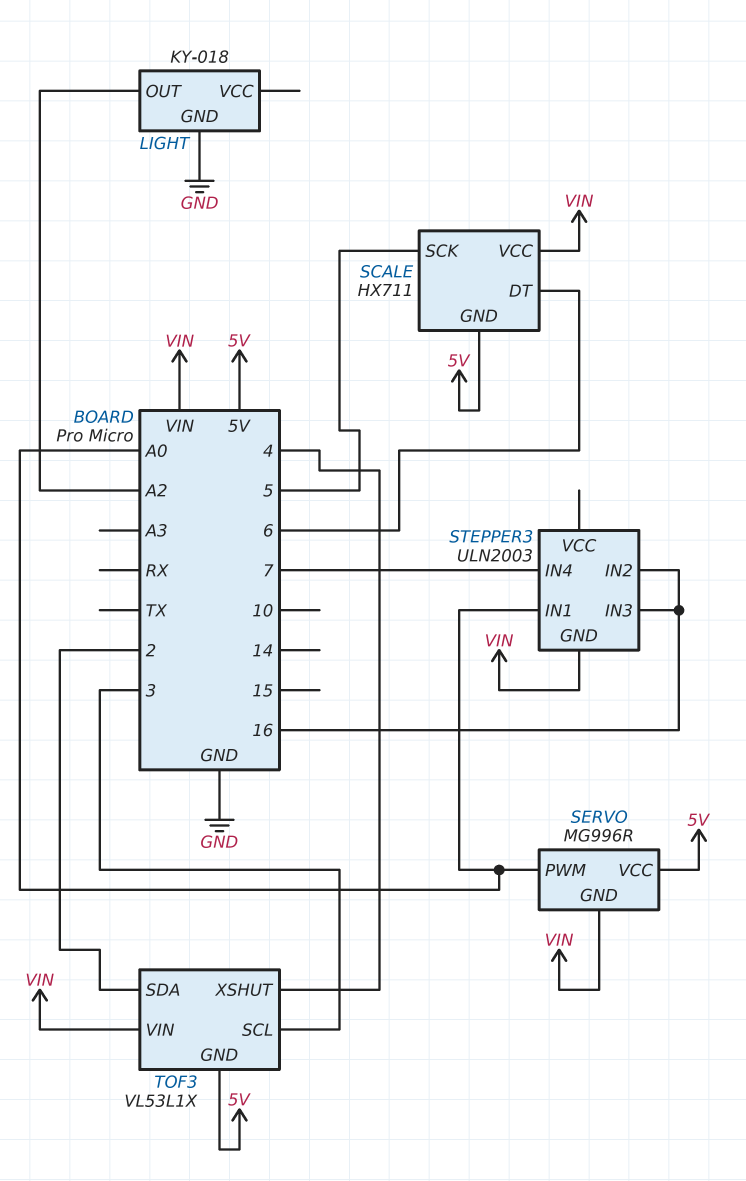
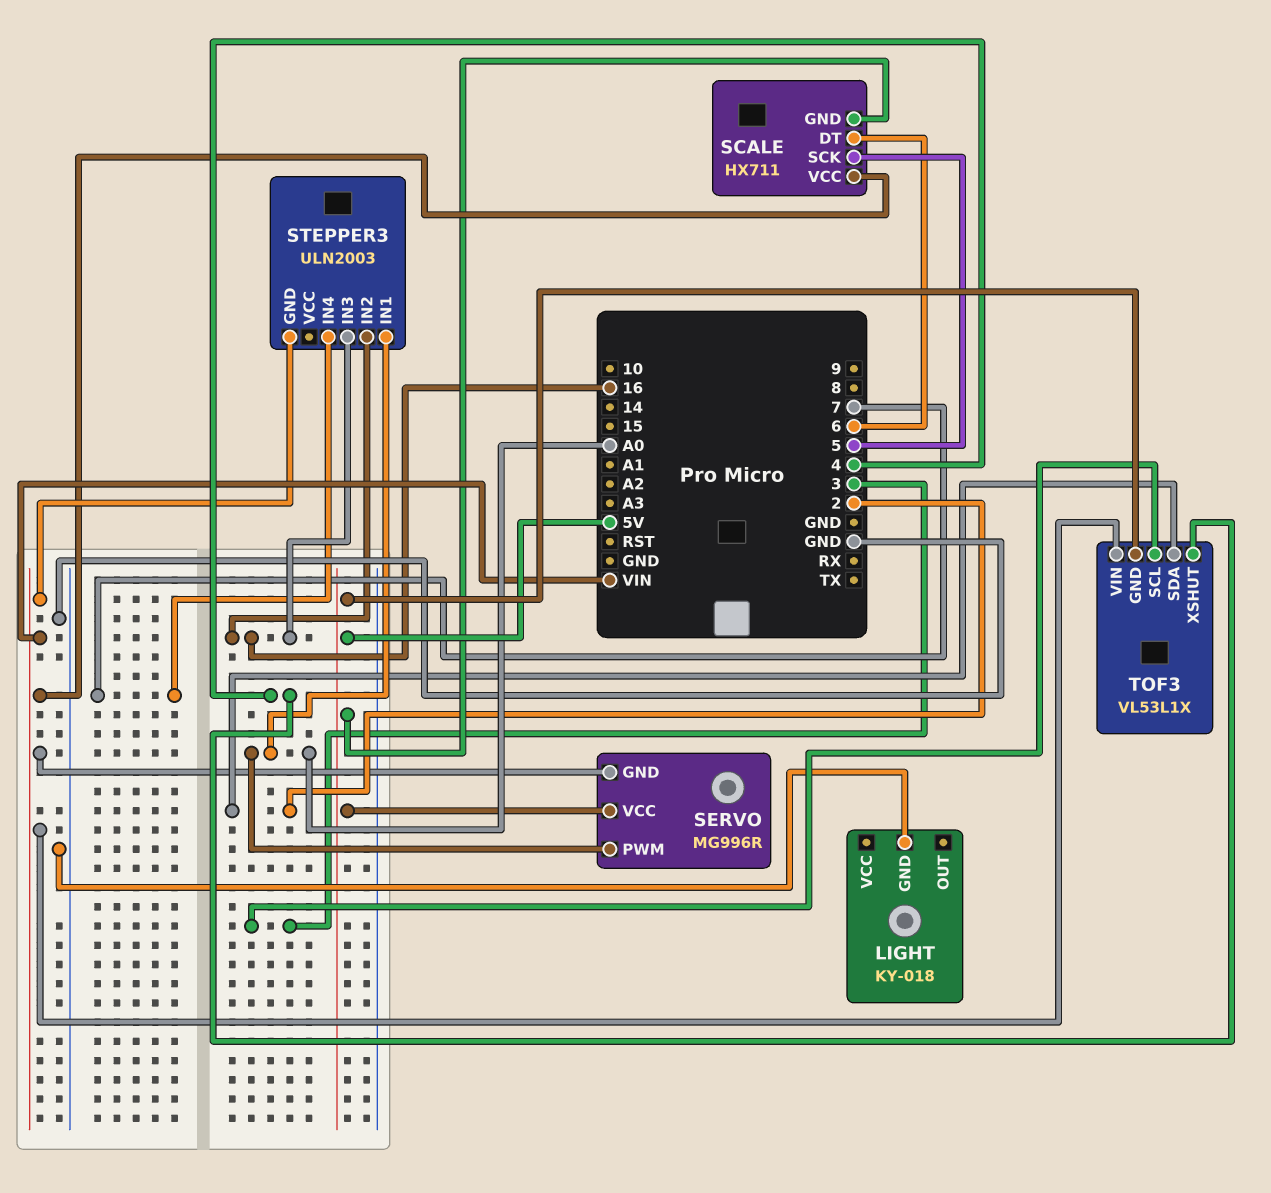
LIGHT pin OUT: A2 -> none

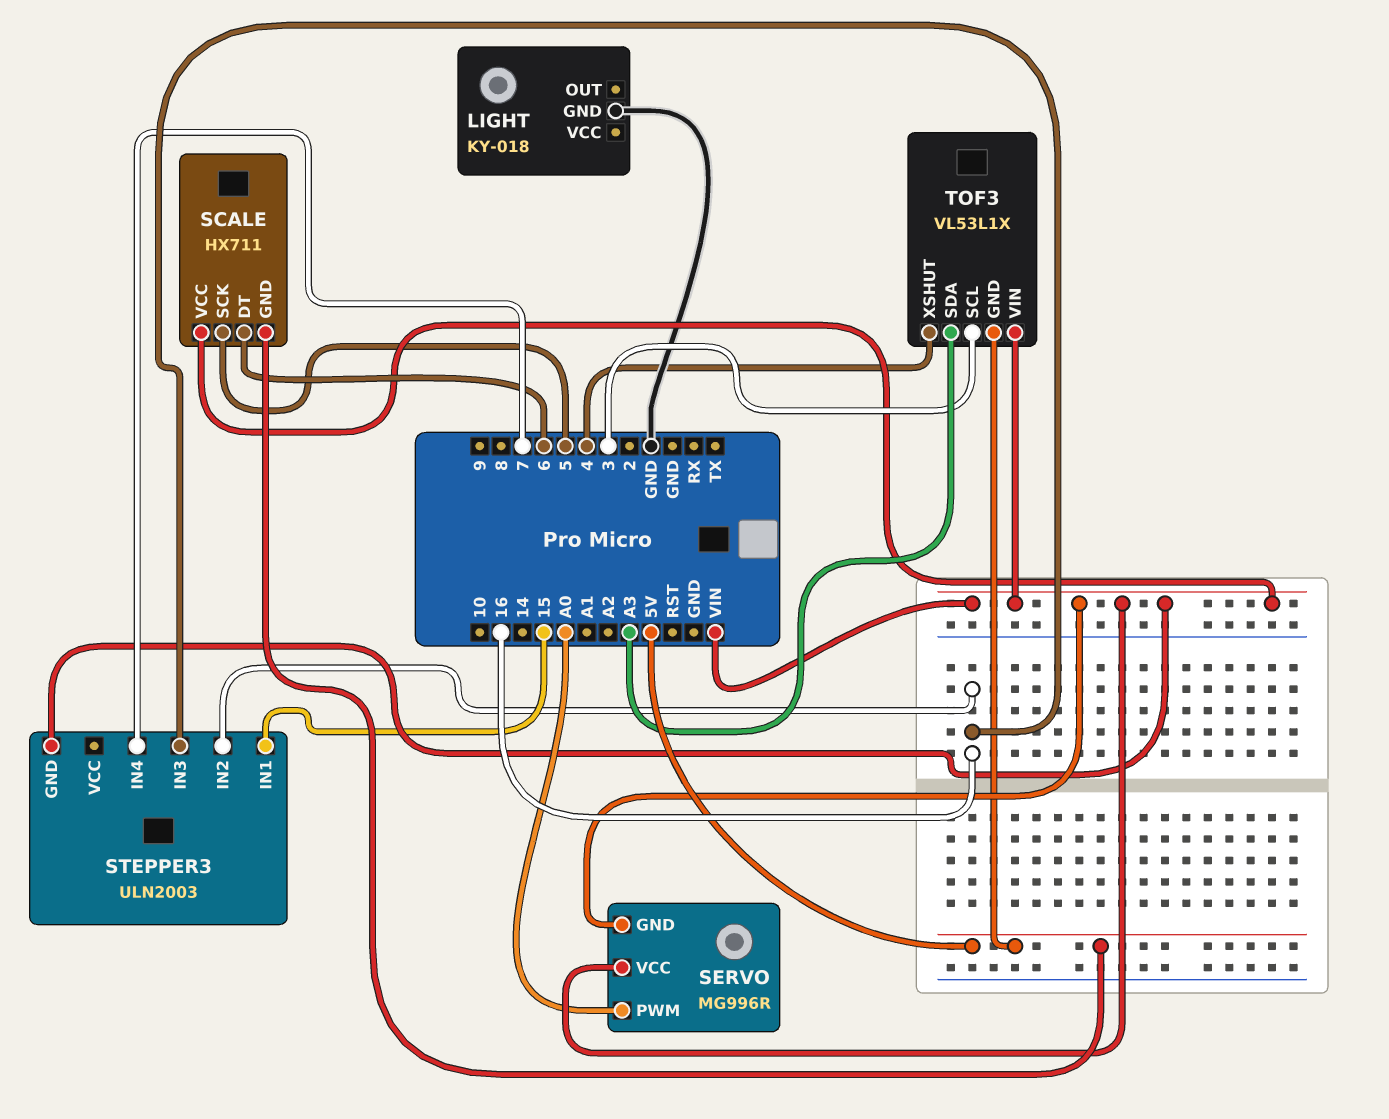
SERVO pin VCC: 5V -> VIN
STEPPER3 pin IN1: A0 -> 15
TOF3 pin SDA: 2 -> A3

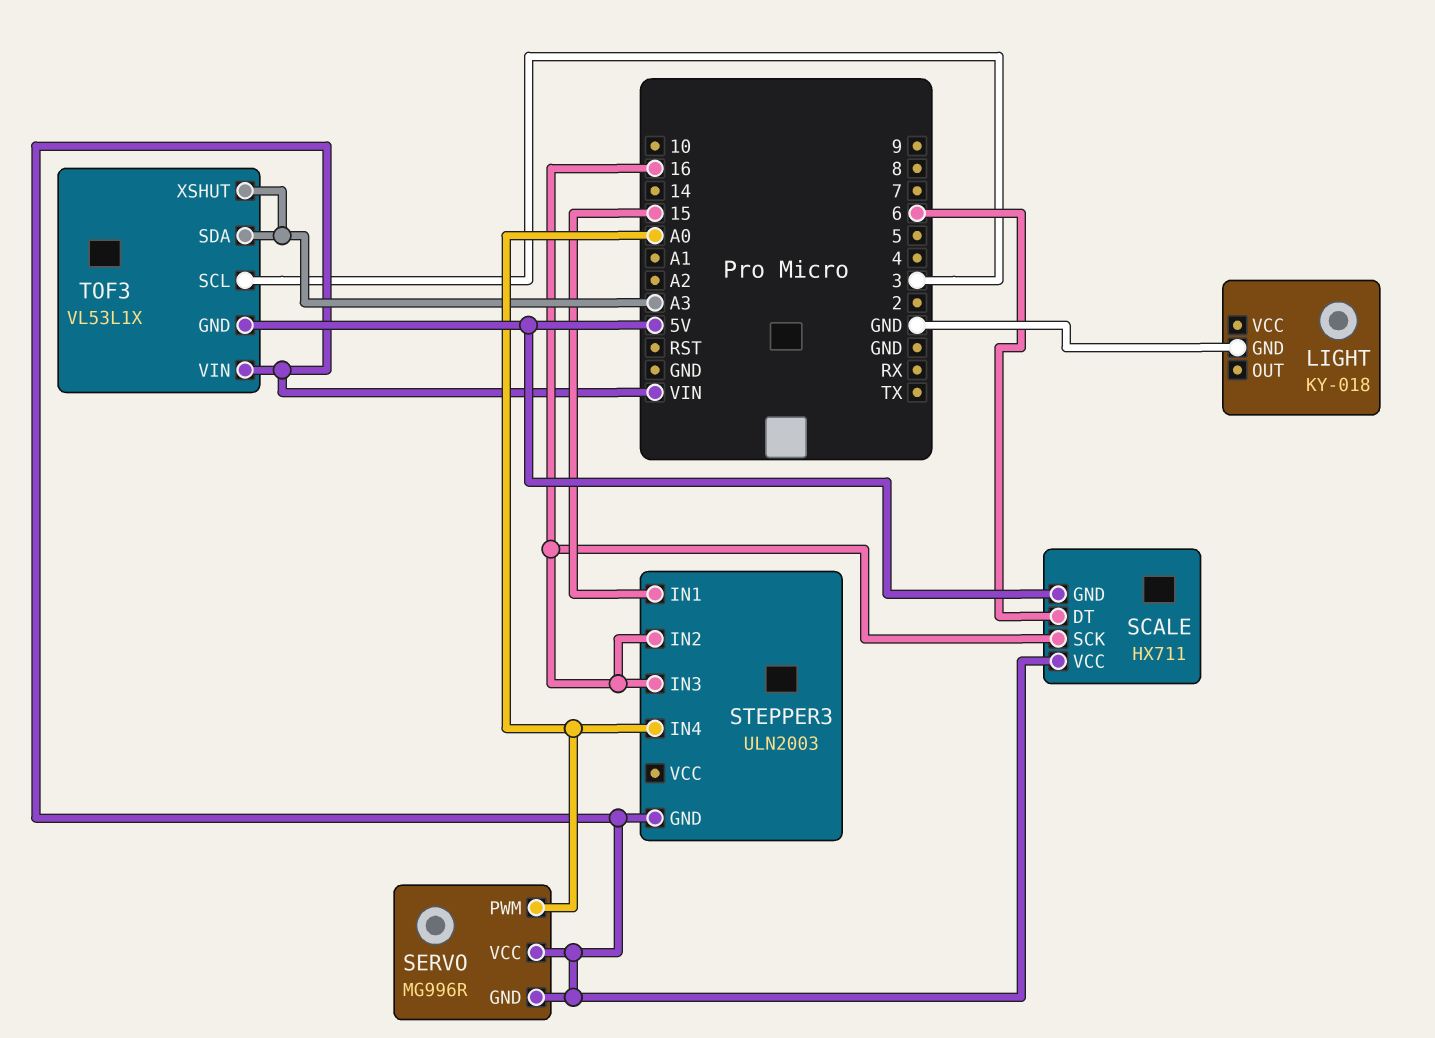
SCALE pin SCK: 5 -> 16
STEPPER3 pin IN4: 7 -> A0
TOF3 pin XSHUT: 4 -> A3

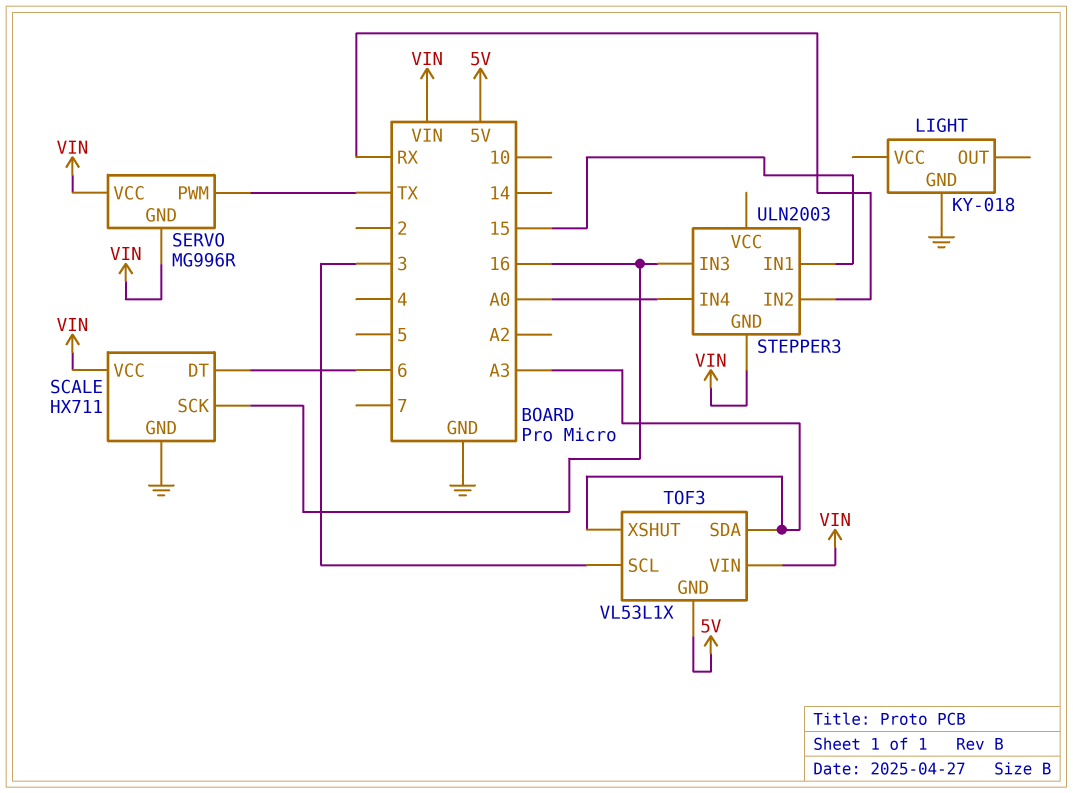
SCALE pin GND: 5V -> GND
SERVO pin PWM: A0 -> TX
STEPPER3 pin IN2: 16 -> RX

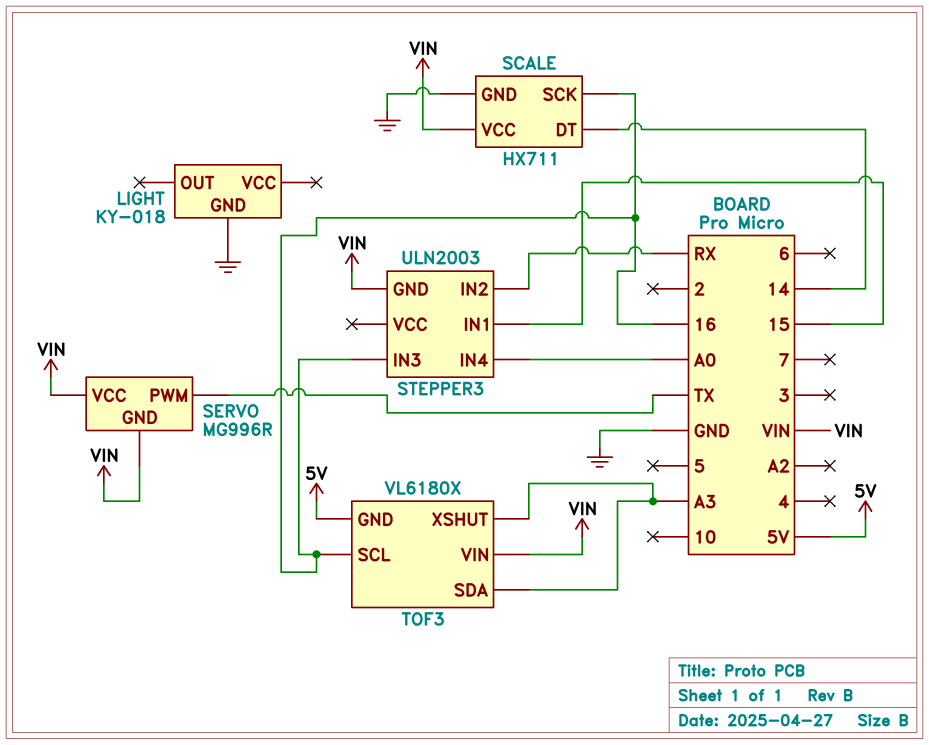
SCALE pin DT: 6 -> 14
TOF3: VL53L1X -> VL6180X
TOF3 pin SCL: 3 -> 16

